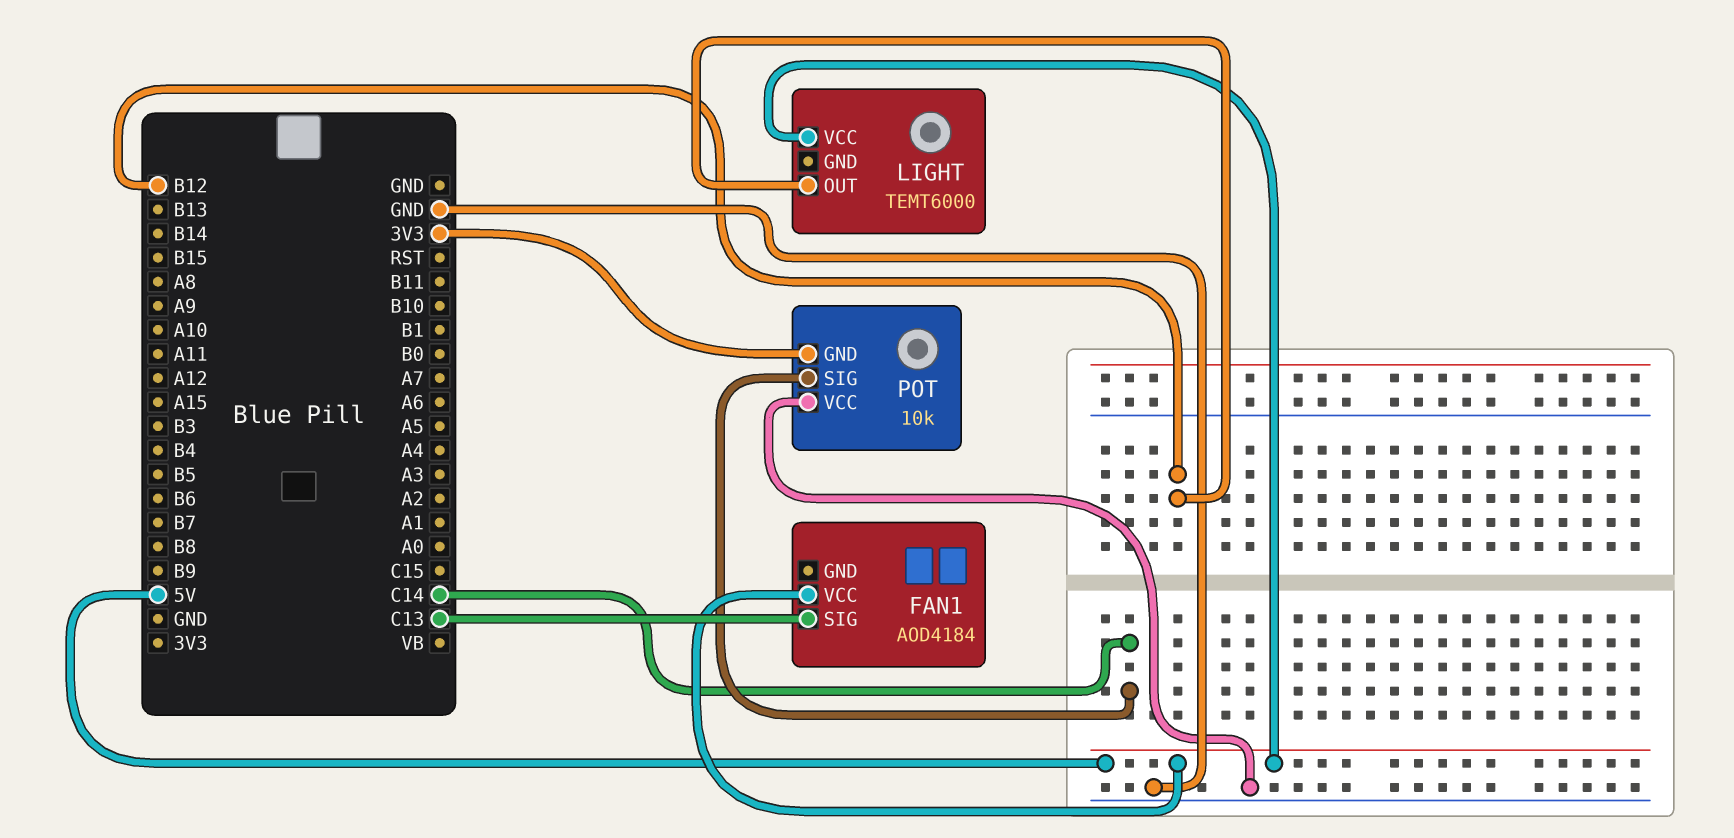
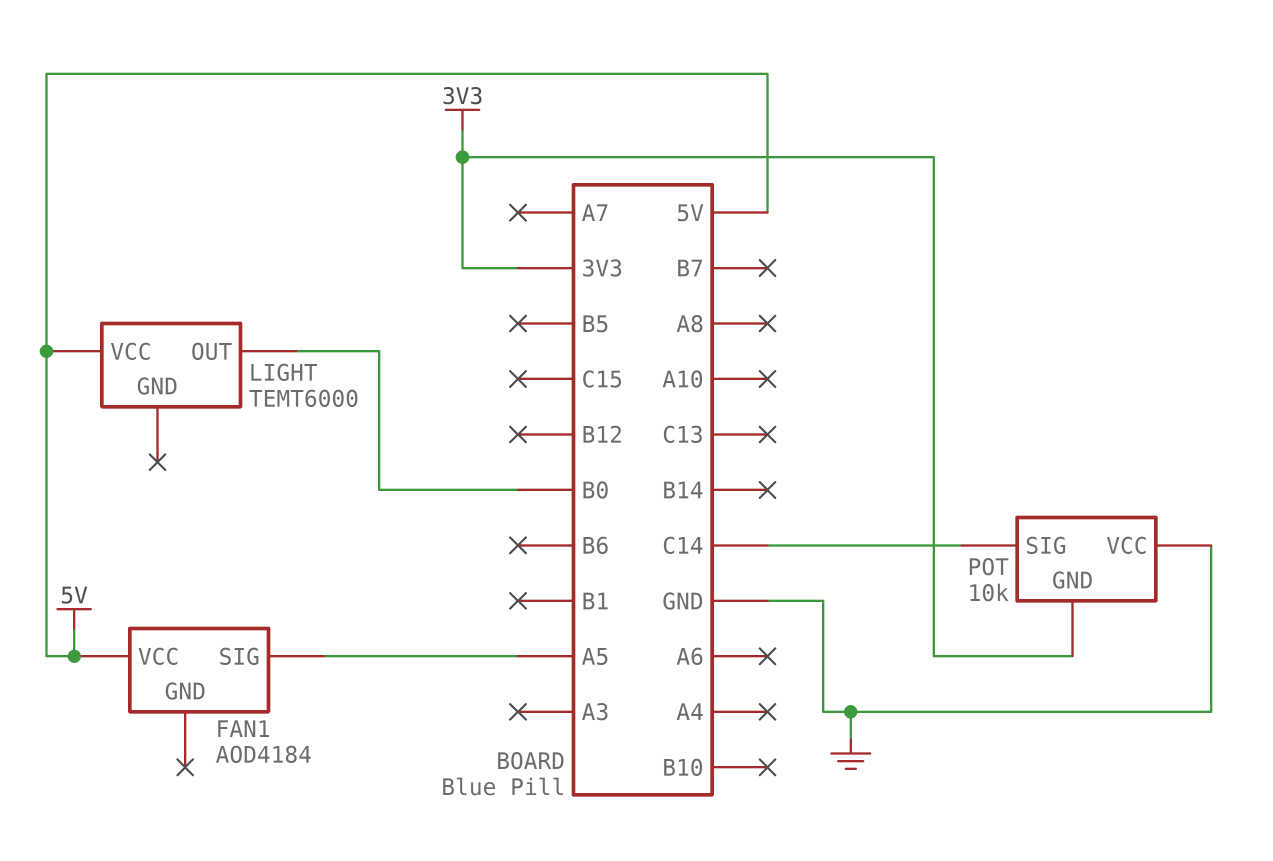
FAN1 pin SIG: C13 -> A5
LIGHT pin OUT: B12 -> B0

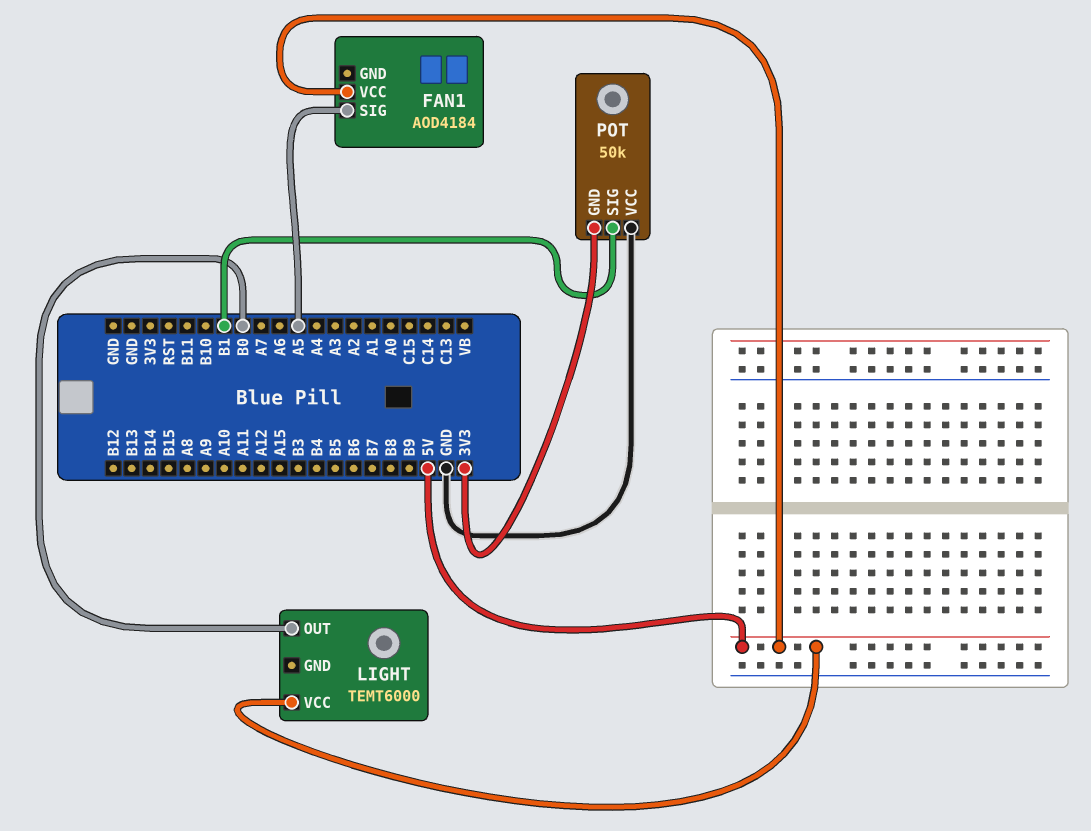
POT: 10k -> 50k
POT pin SIG: C14 -> B1

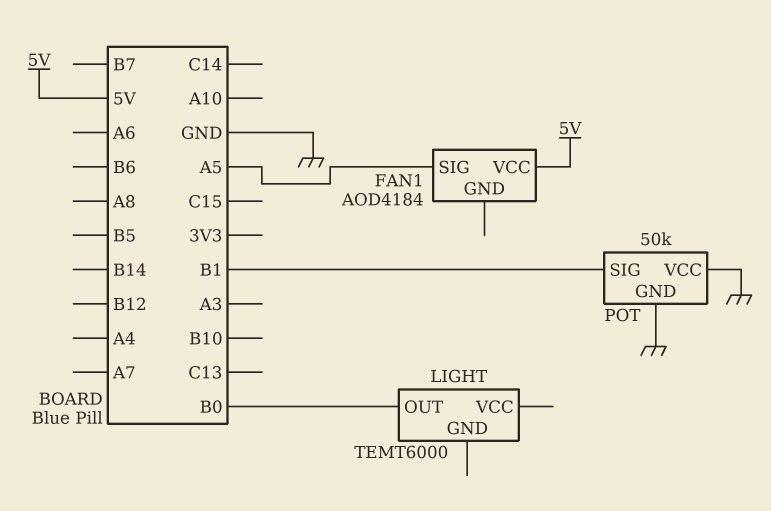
LIGHT pin VCC: 5V -> none
POT pin GND: 3V3 -> GND

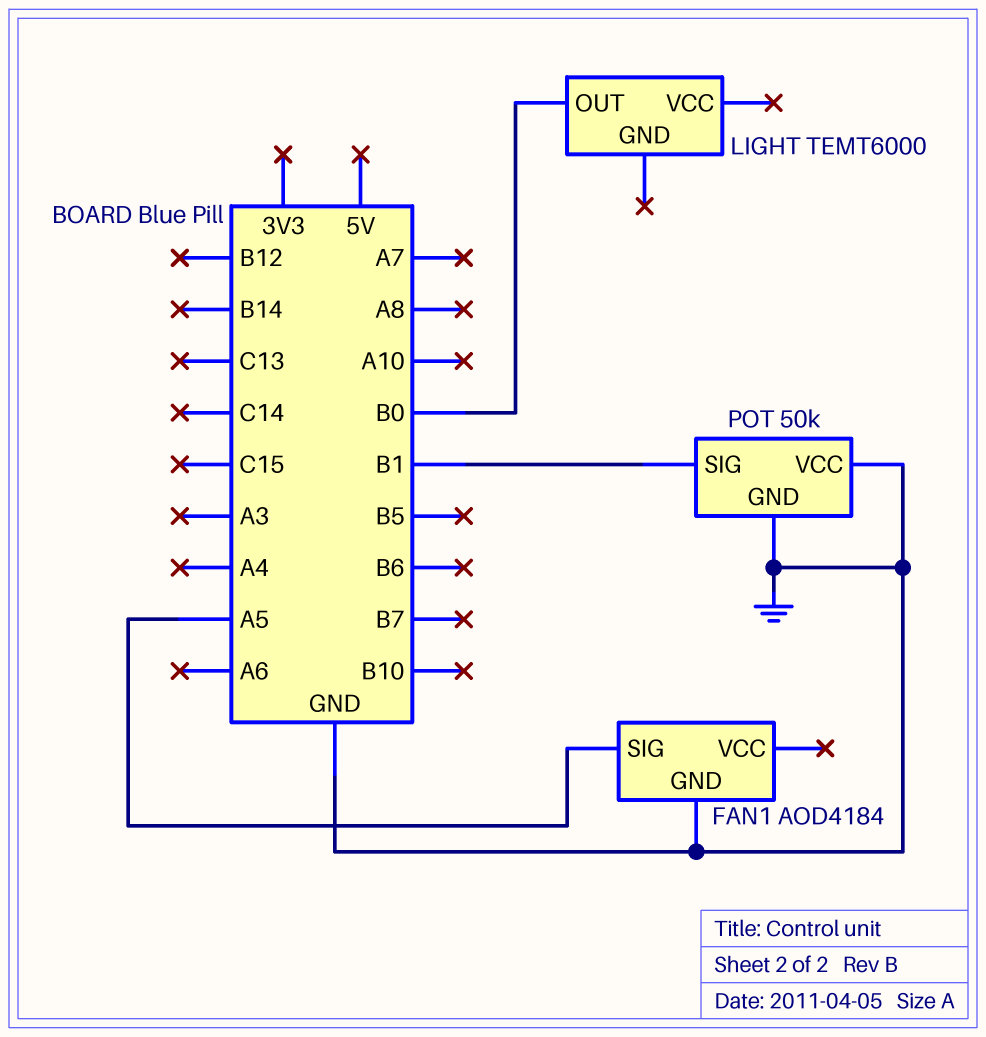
FAN1 pin GND: none -> GND
FAN1 pin VCC: 5V -> none

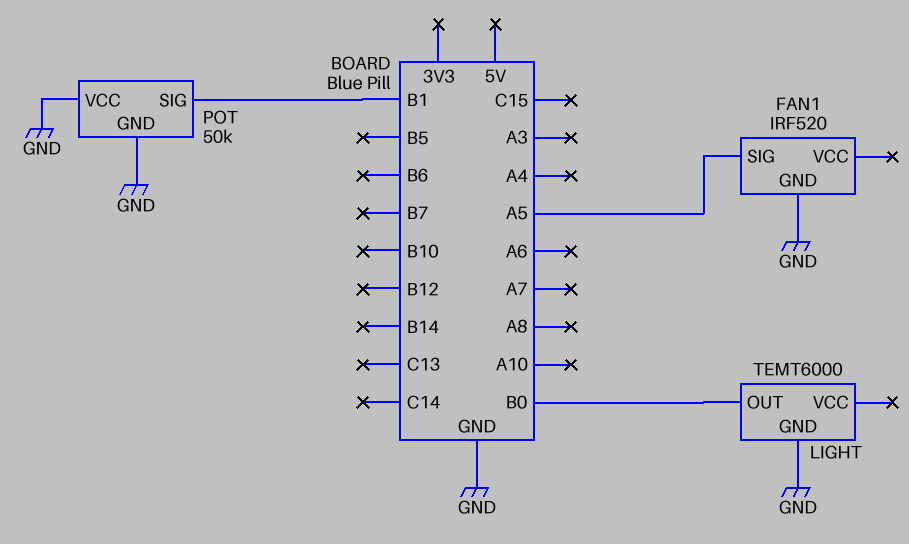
FAN1: AOD4184 -> IRF520
LIGHT pin GND: none -> GND

